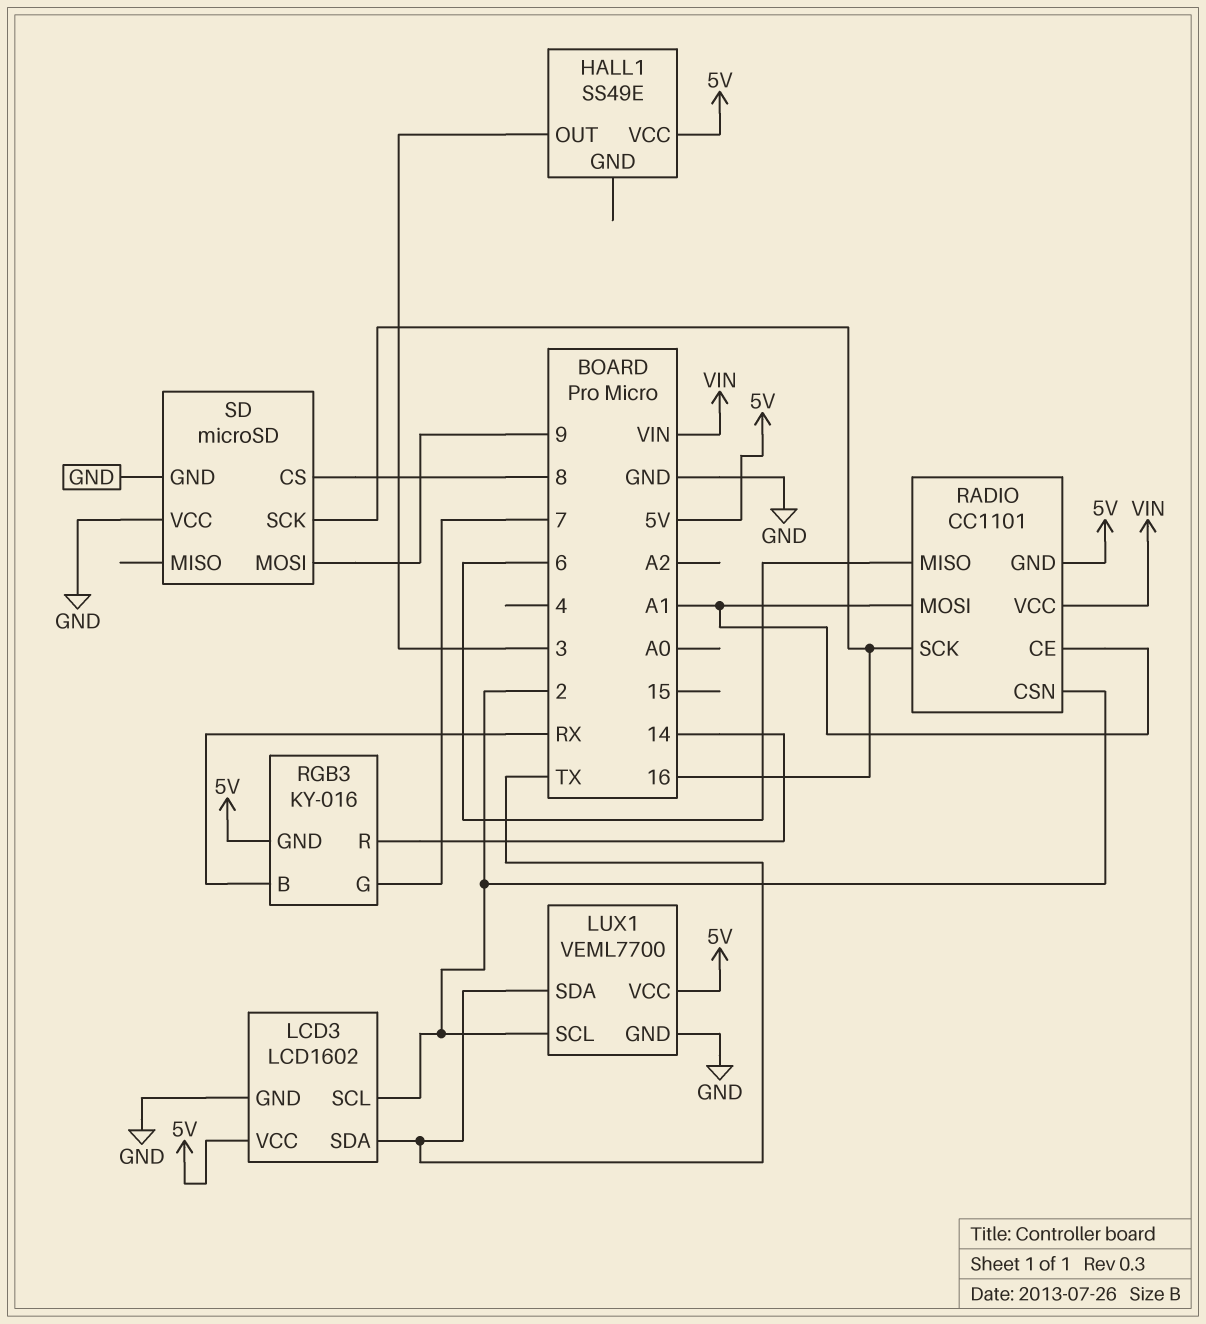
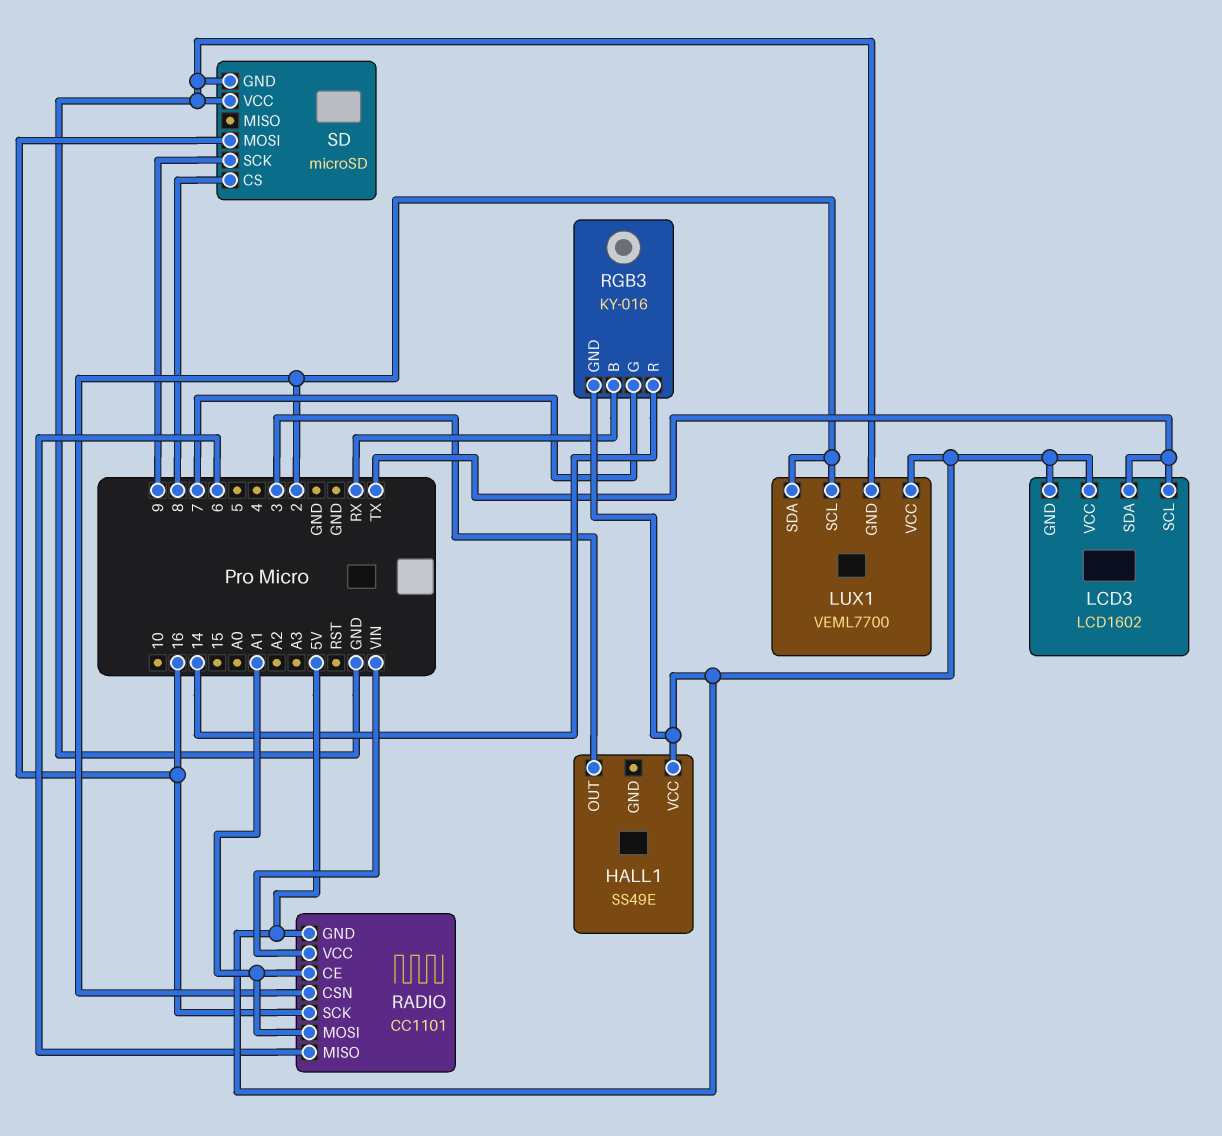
LCD3 pin GND: GND -> 5V
LCD3 pin SCL: 2 -> TX
LUX1 pin SDA: TX -> 2
SD pin MOSI: 9 -> 16
SD pin SCK: 16 -> 9

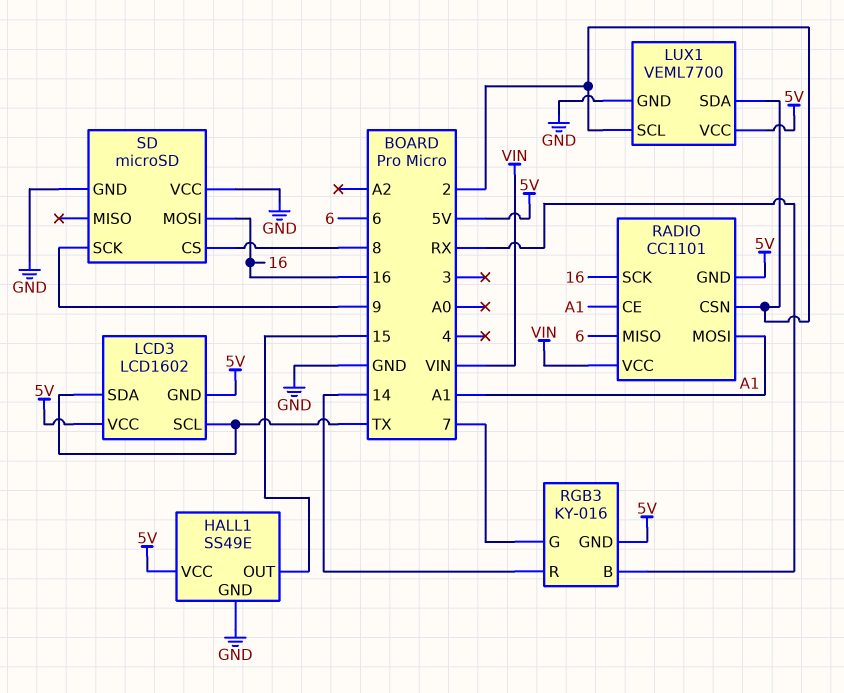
HALL1 pin GND: none -> GND
HALL1 pin OUT: 3 -> 15

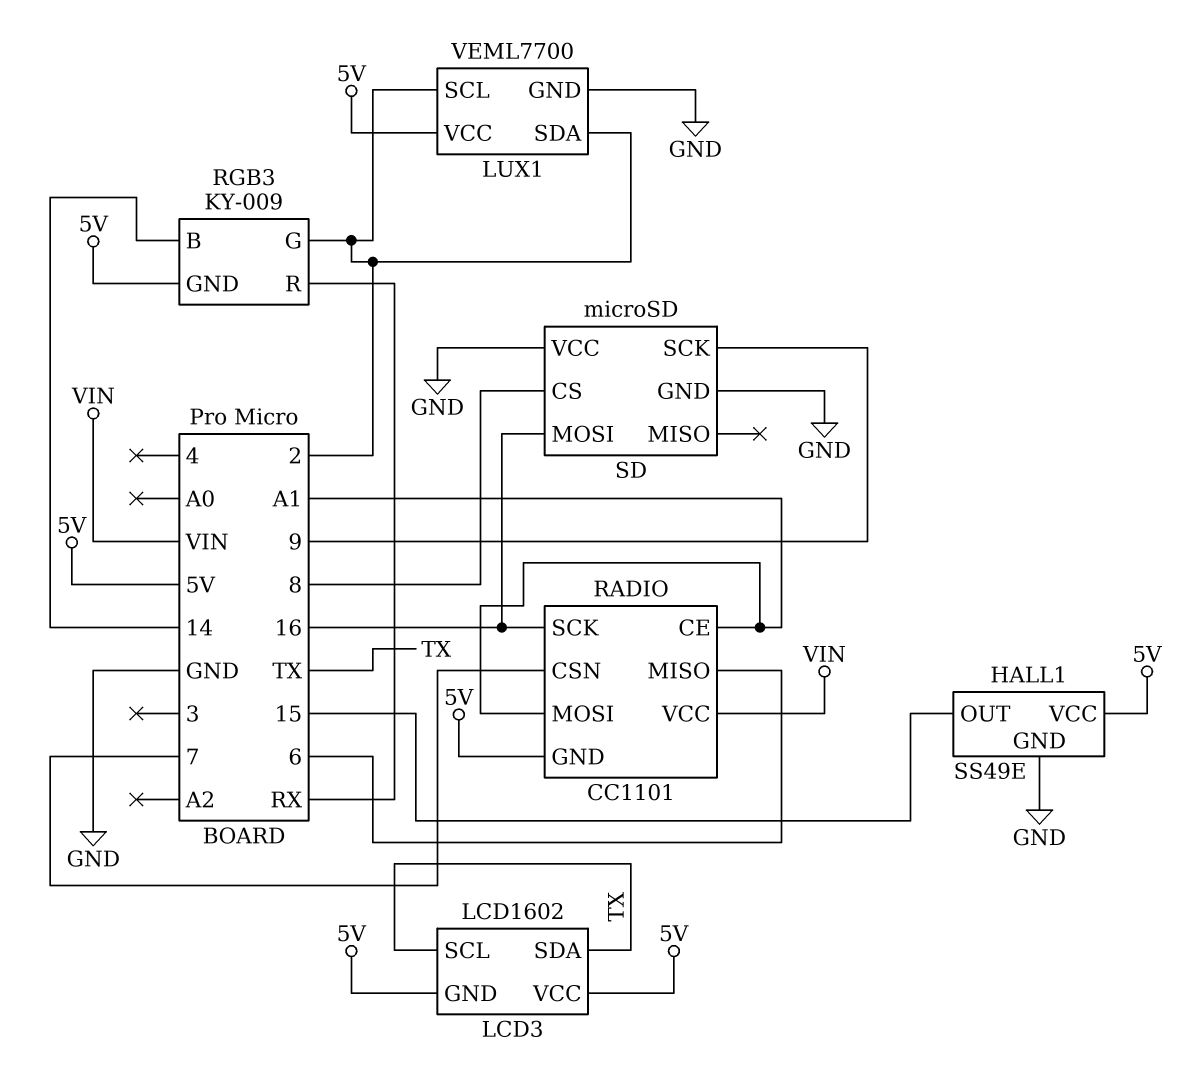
RADIO pin CSN: 2 -> 7
RGB3: KY-016 -> KY-009
RGB3 pin B: RX -> 14
RGB3 pin G: 7 -> 2
RGB3 pin R: 14 -> RX

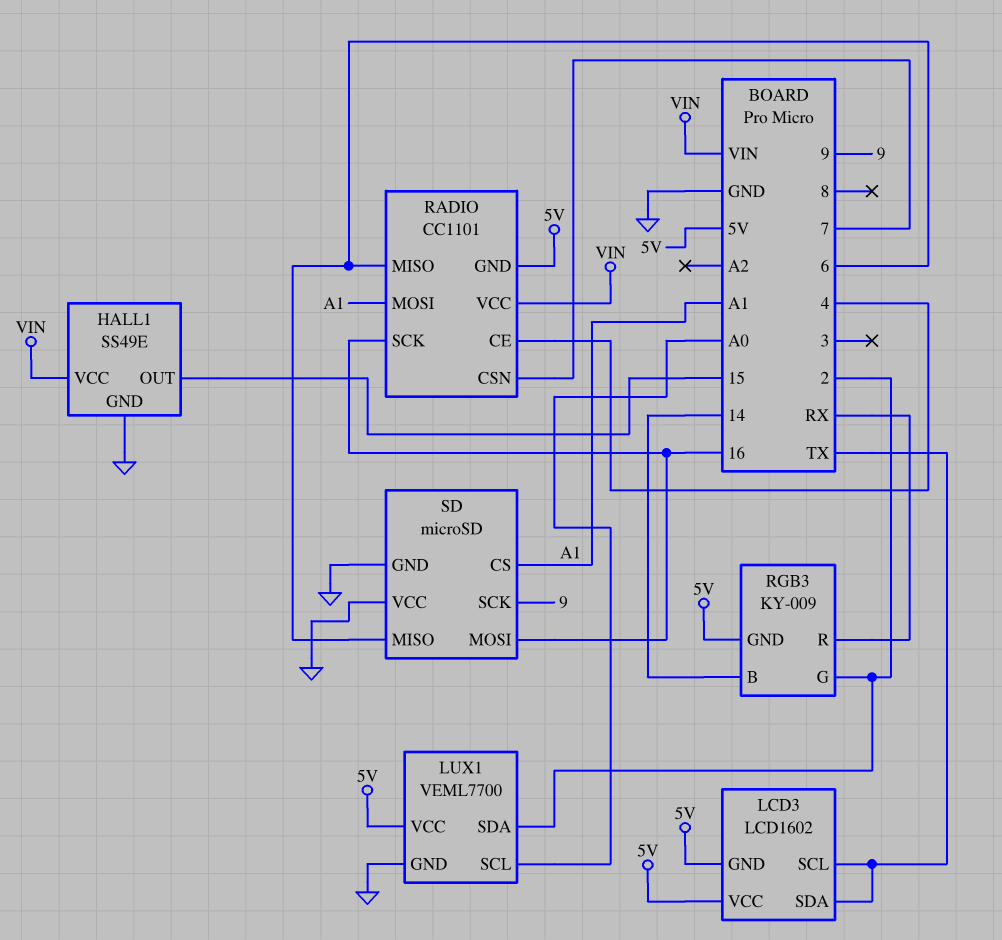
HALL1 pin VCC: 5V -> VIN
LUX1 pin SCL: 2 -> A0
RADIO pin CE: A1 -> 4
SD pin CS: 8 -> A1
SD pin MISO: none -> 6

